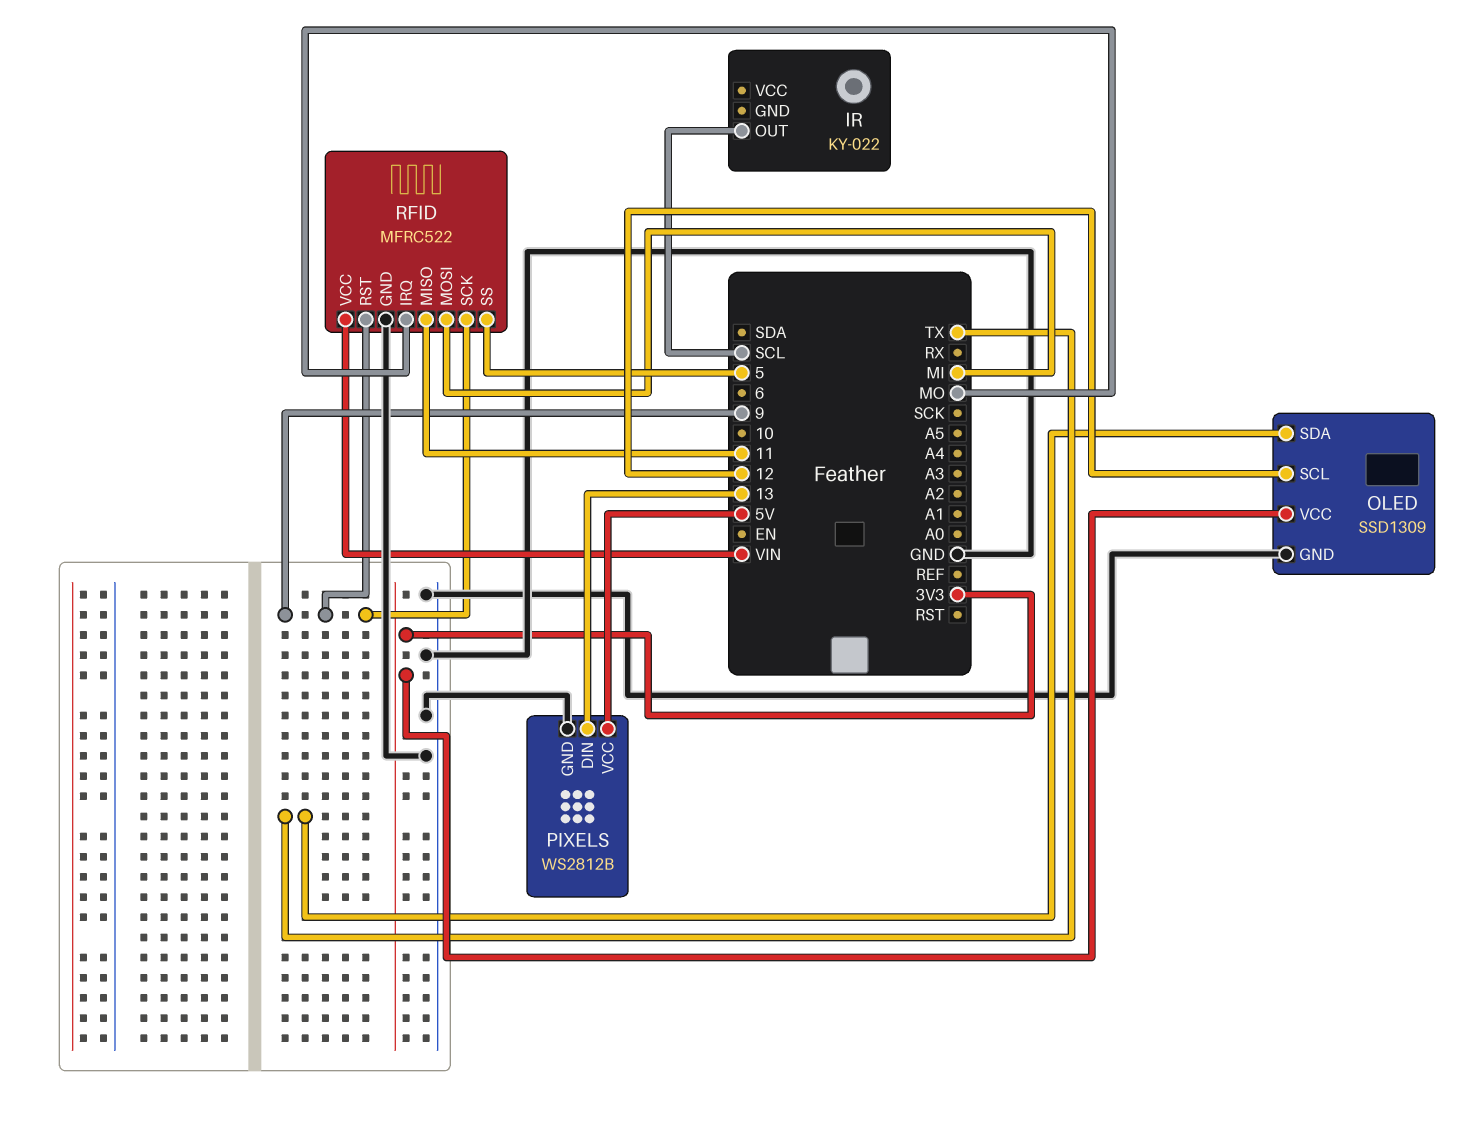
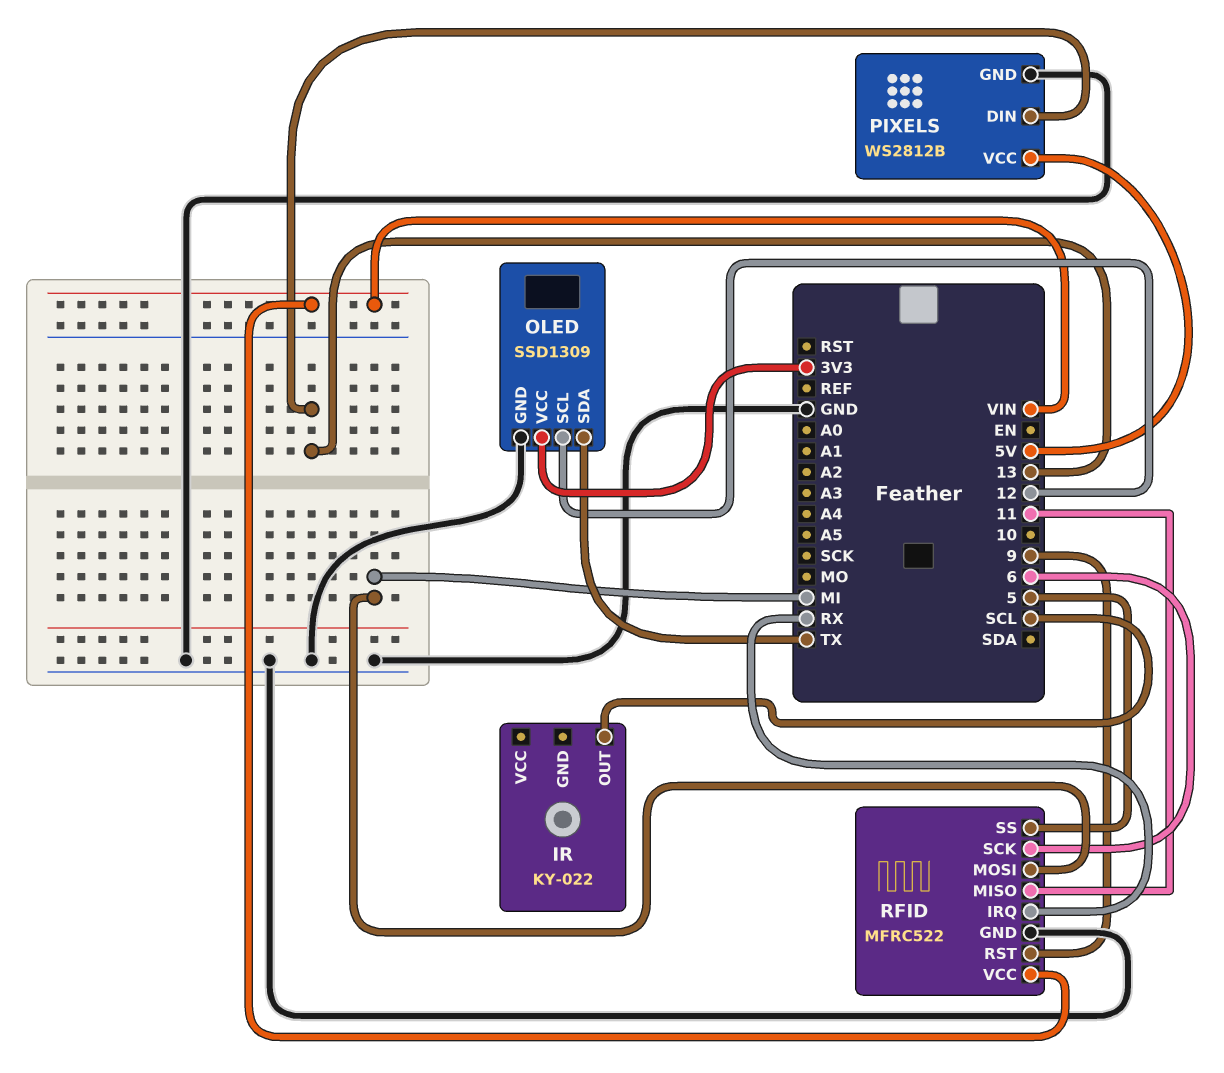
RFID pin IRQ: MO -> RX
RFID pin SCK: 9 -> 6

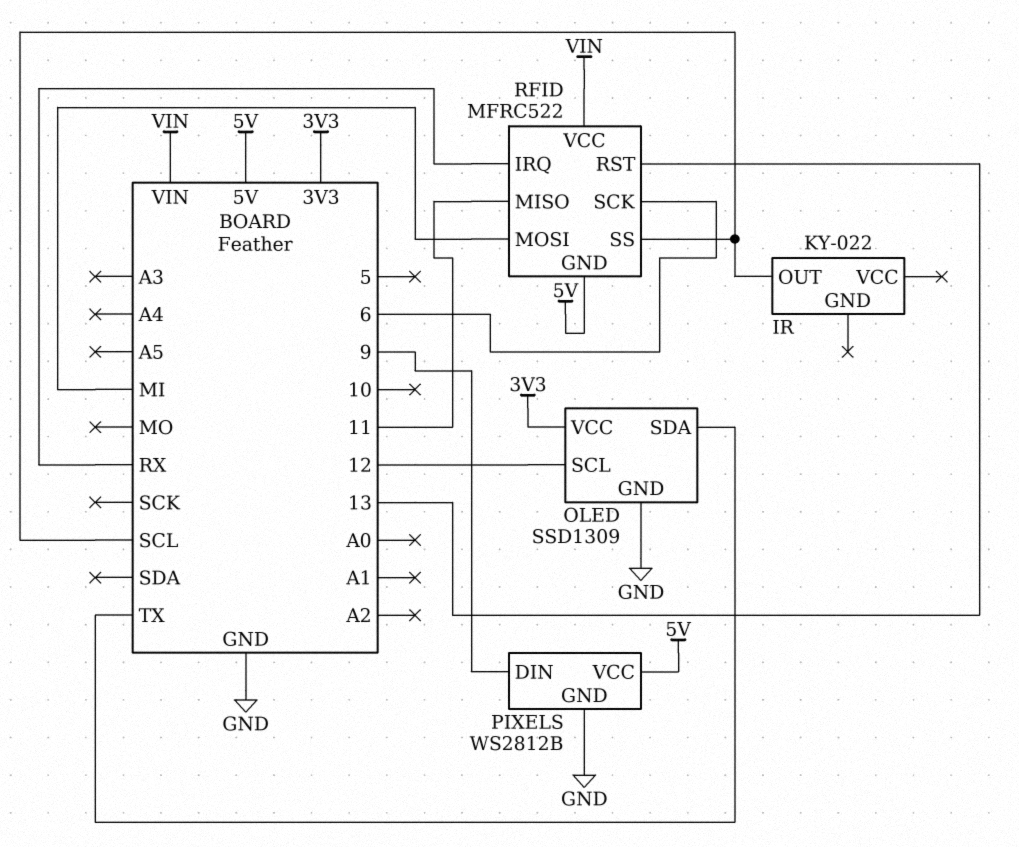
PIXELS pin DIN: 13 -> 9
RFID pin GND: GND -> 5V
RFID pin RST: 9 -> 13
RFID pin SS: 5 -> SCL

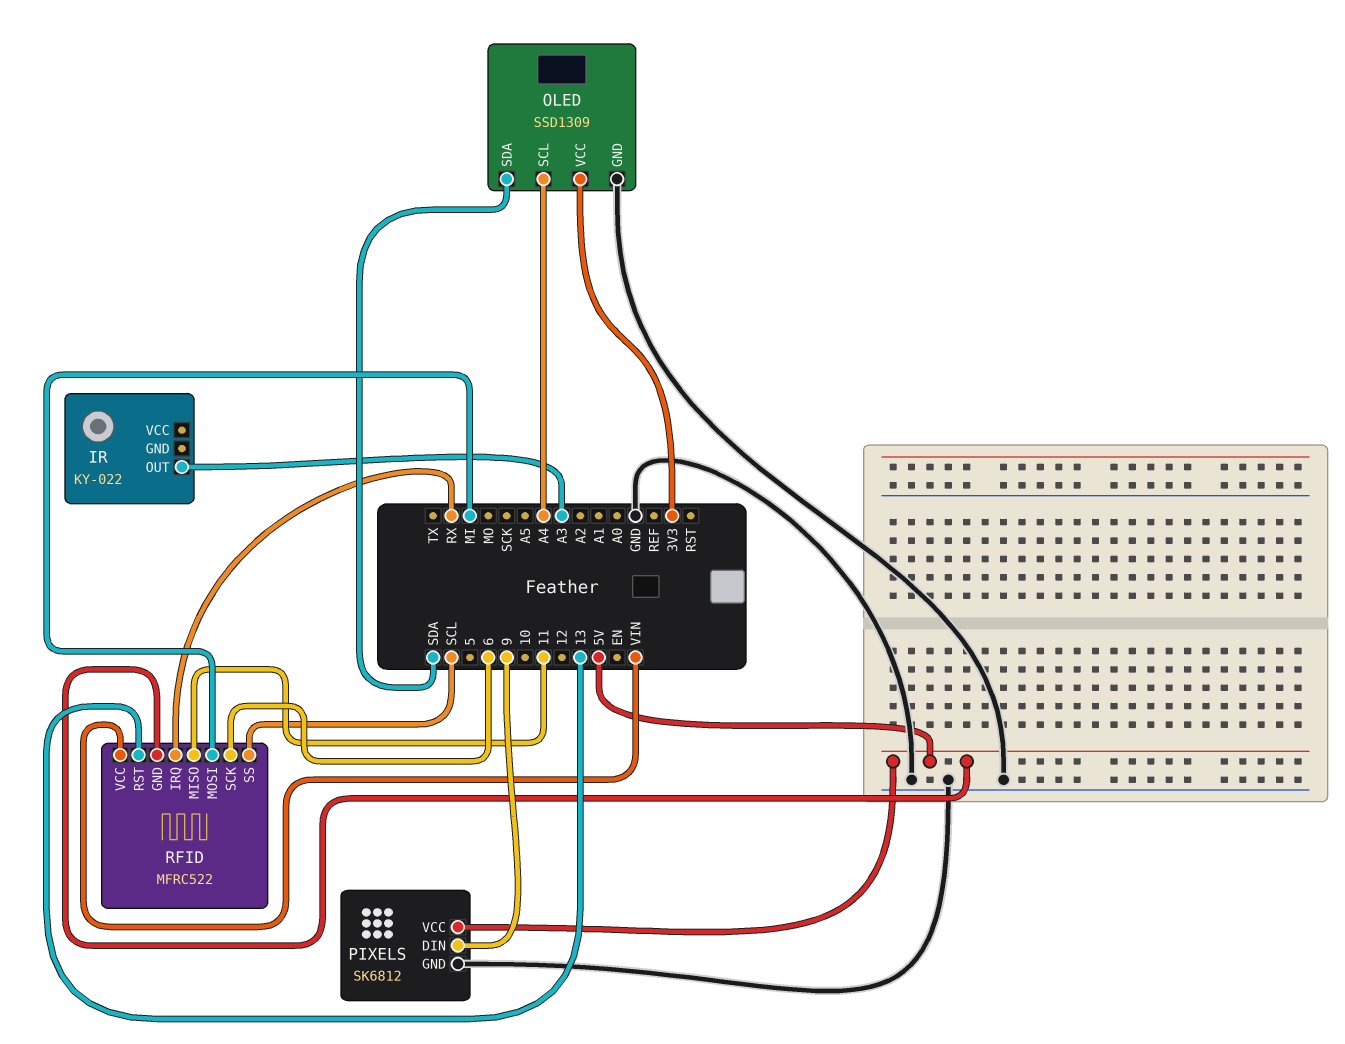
IR pin OUT: SCL -> A3
OLED pin SCL: 12 -> A4
OLED pin SDA: TX -> SDA
PIXELS: WS2812B -> SK6812

